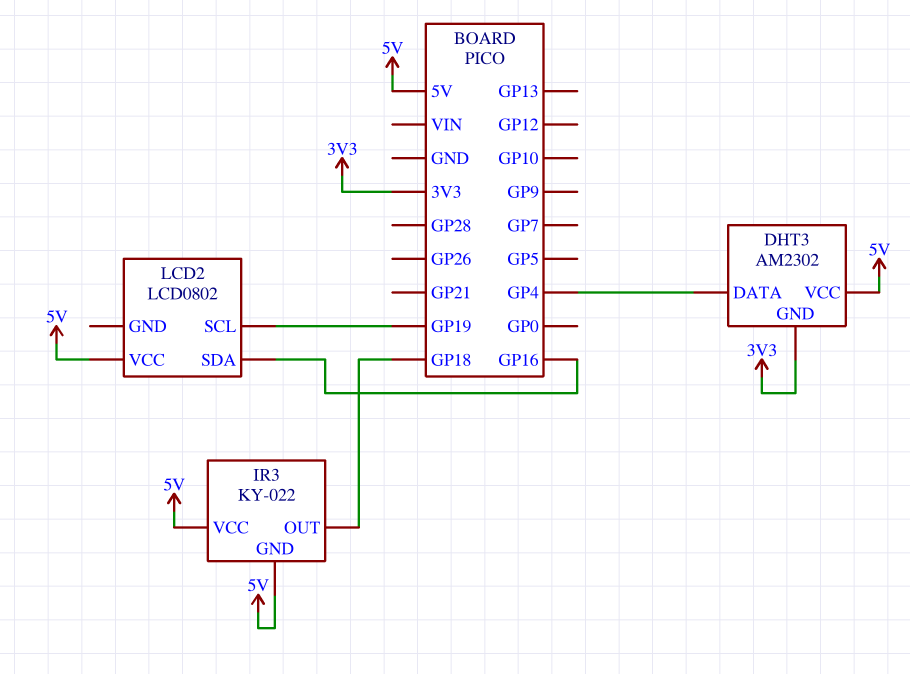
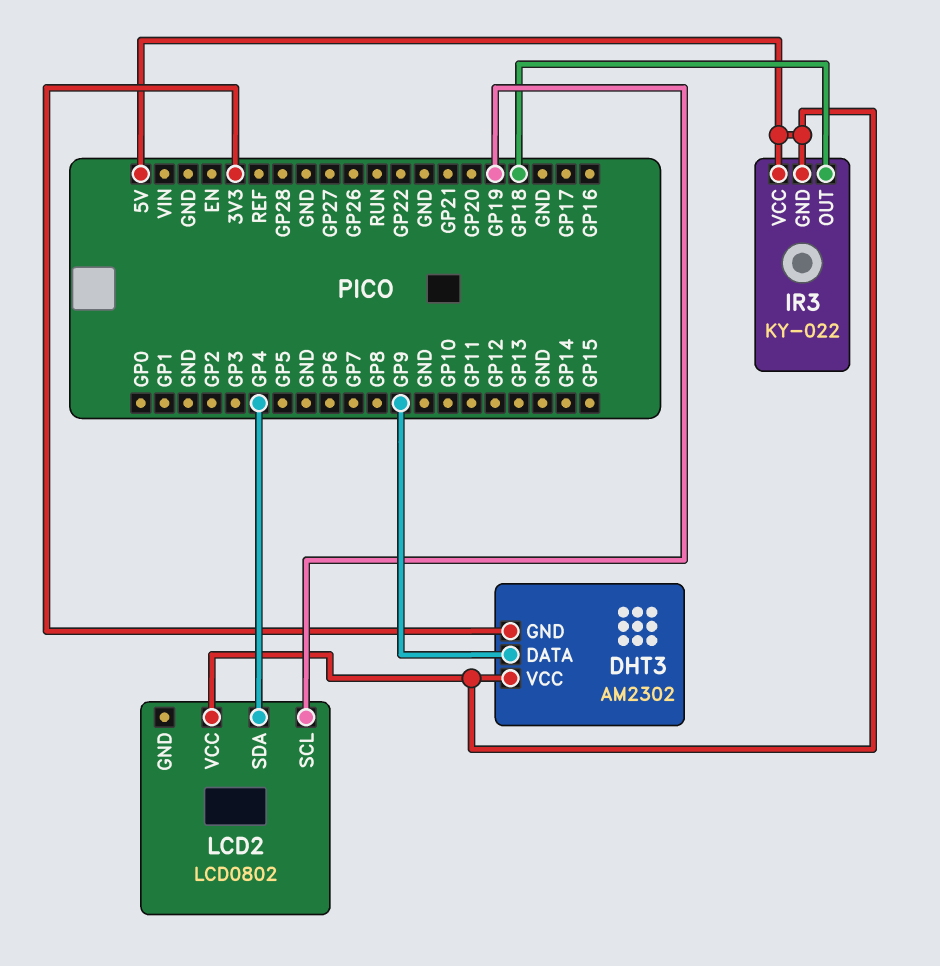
DHT3 pin DATA: GP4 -> GP9
LCD2 pin SDA: GP16 -> GP4

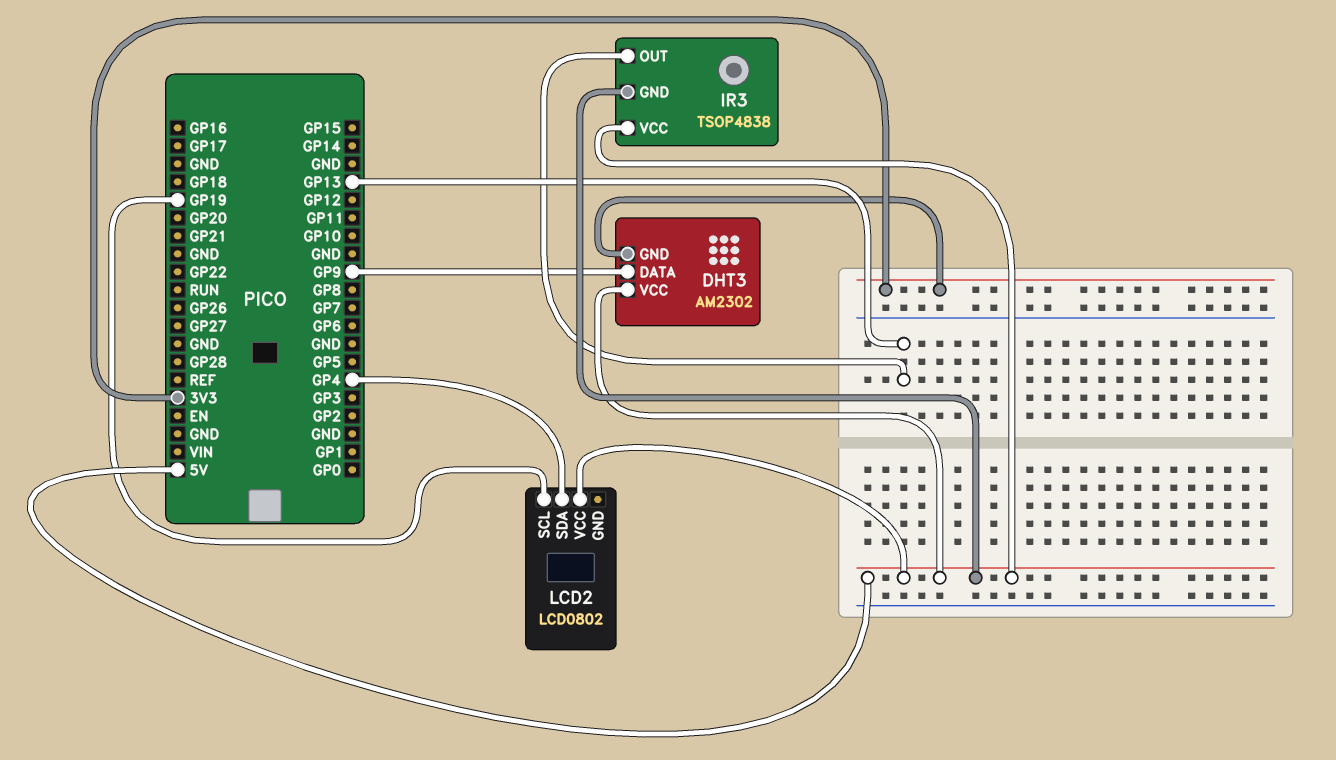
IR3: KY-022 -> TSOP4838
IR3 pin OUT: GP18 -> GP13

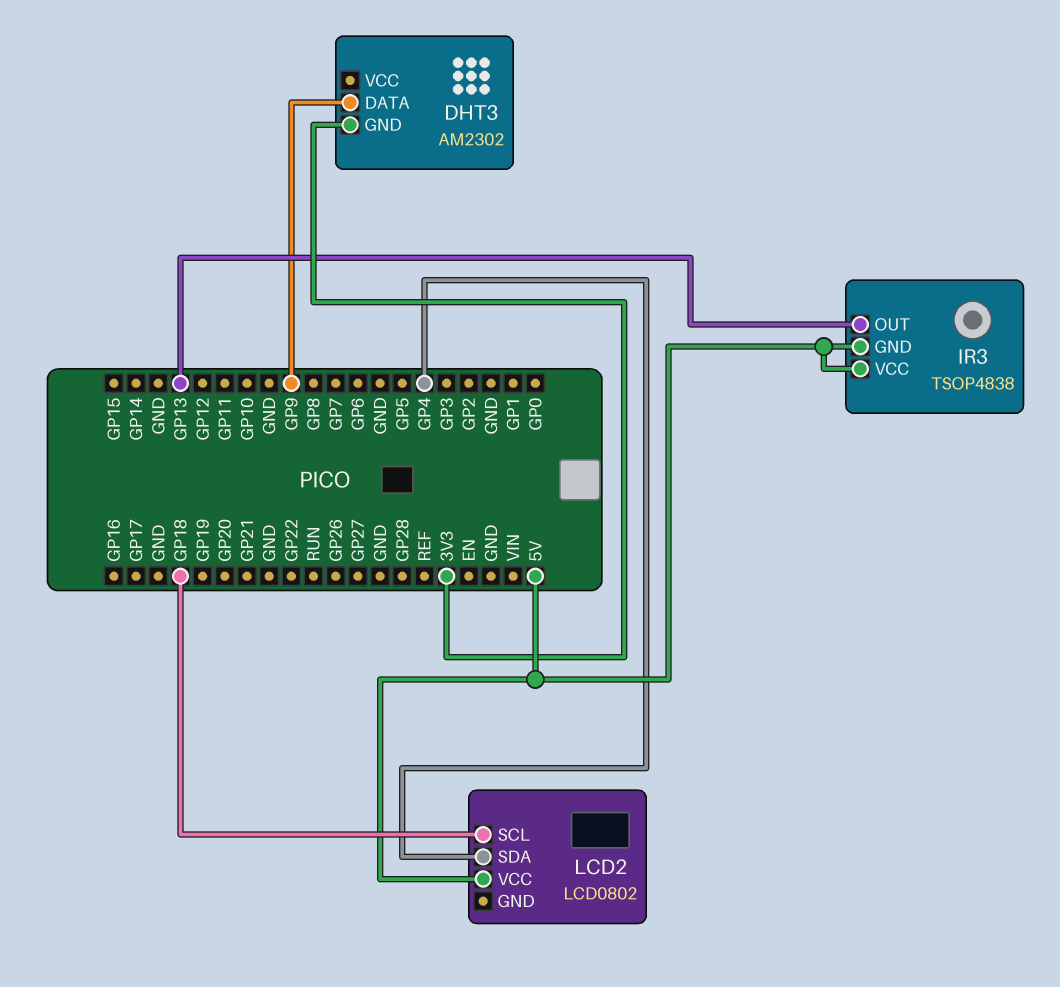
DHT3 pin VCC: 5V -> none
LCD2 pin SCL: GP19 -> GP18

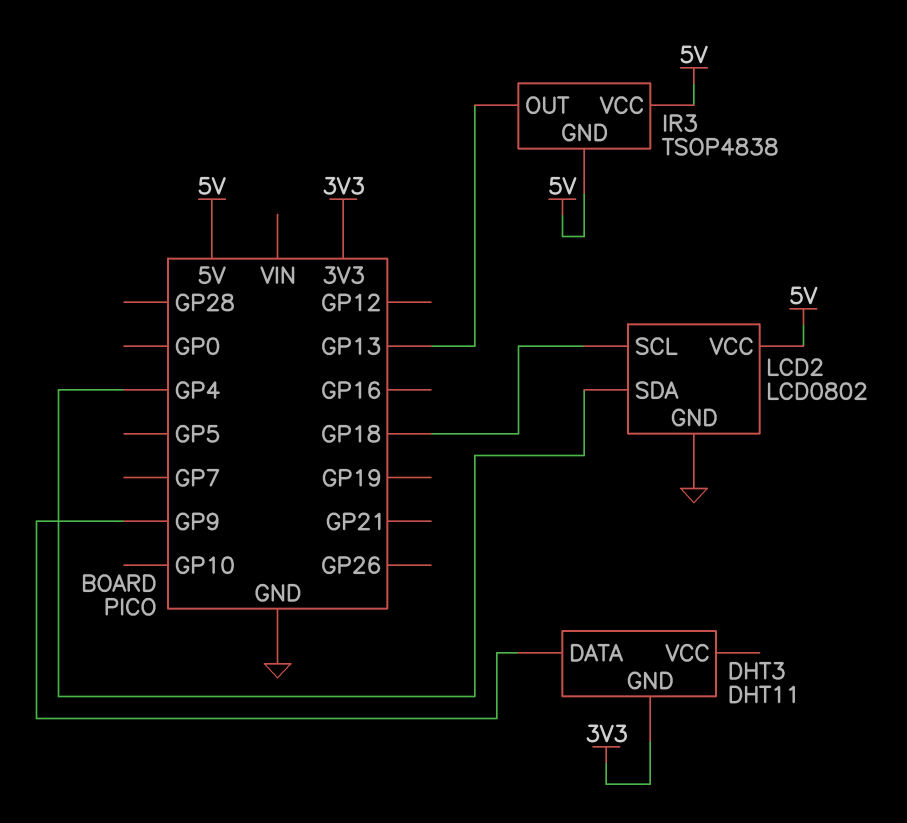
DHT3: AM2302 -> DHT11
LCD2 pin GND: none -> GND

